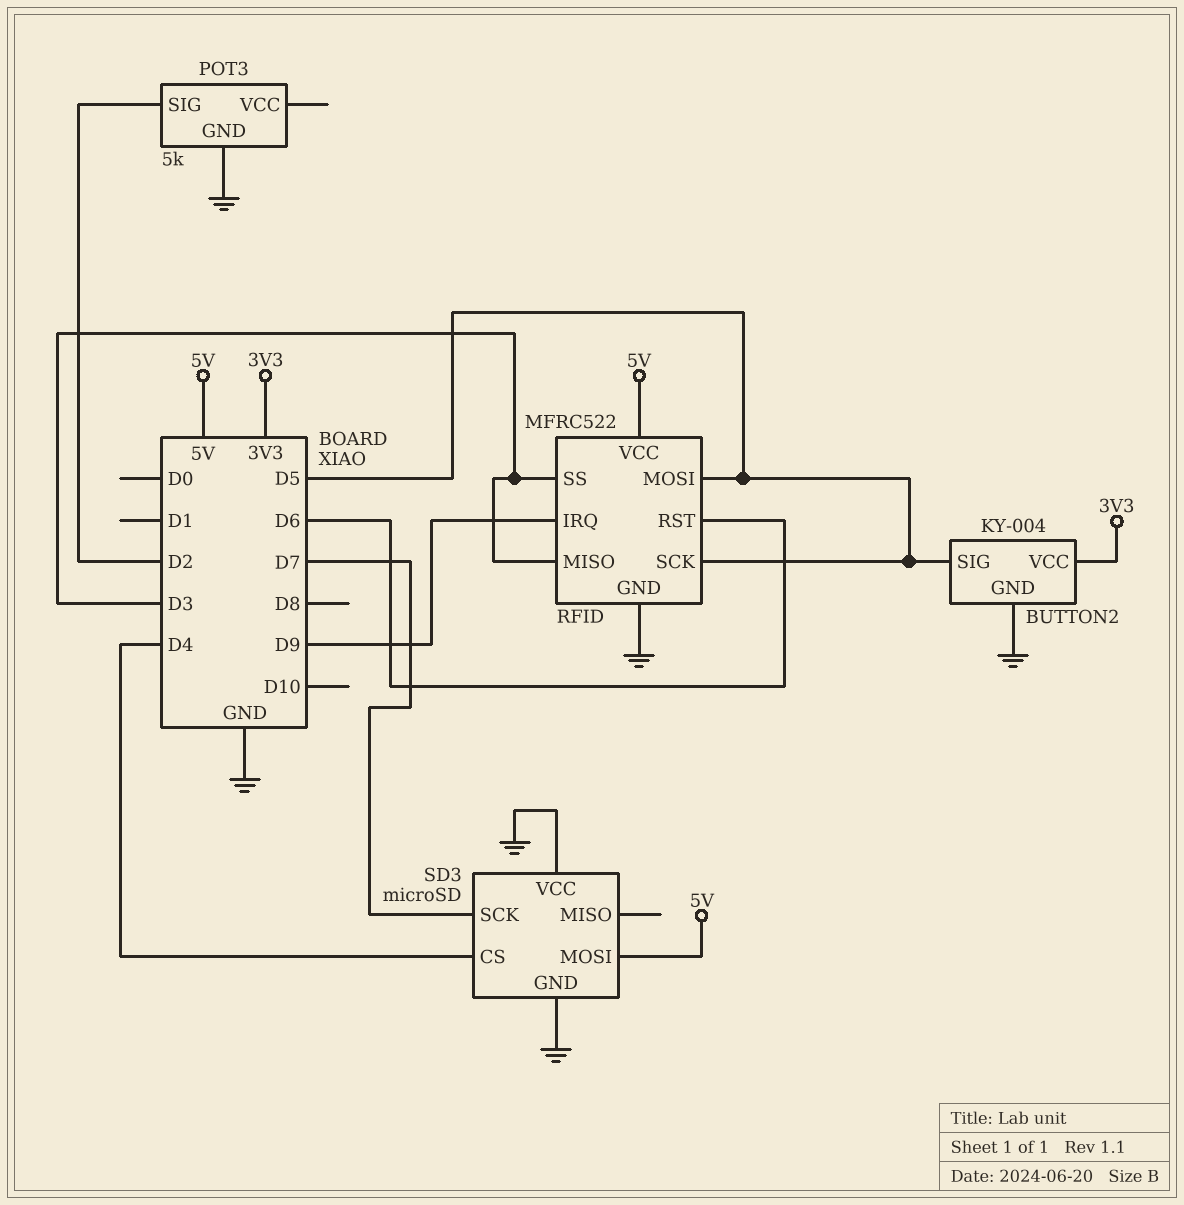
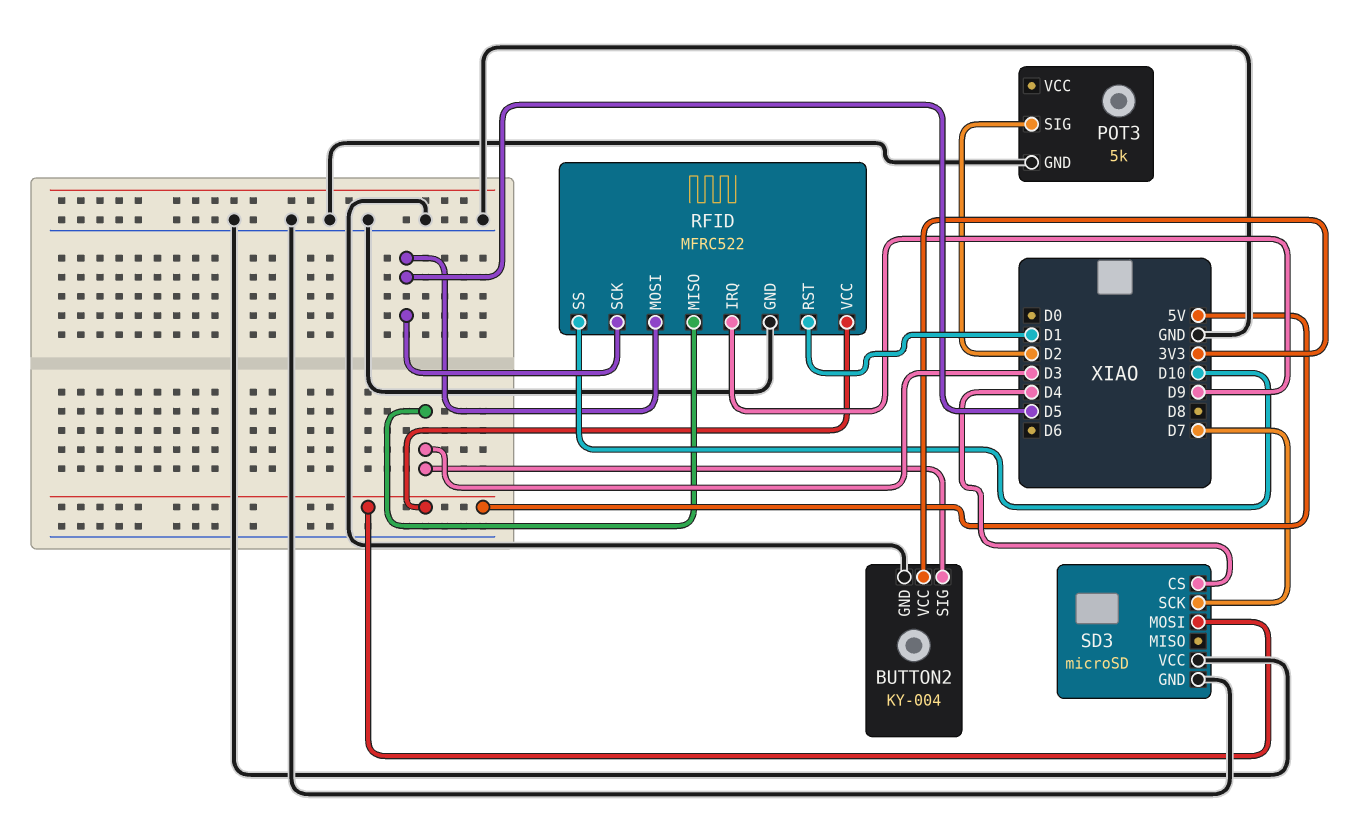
BUTTON2 pin SIG: D5 -> D3
RFID pin RST: D6 -> D1
RFID pin SS: D3 -> D10

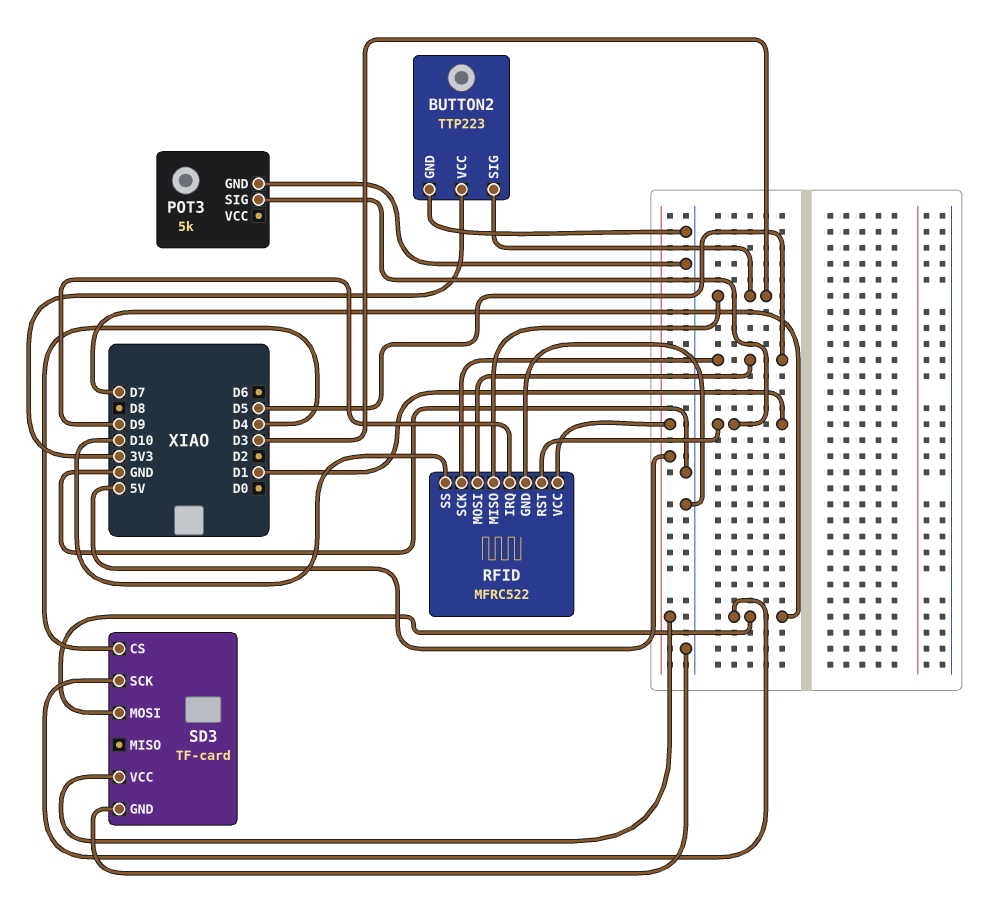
BUTTON2: KY-004 -> TTP223
POT3 pin SIG: D2 -> D1
SD3: microSD -> TF-card
SD3 pin MOSI: 5V -> D7
SD3 pin VCC: GND -> 5V

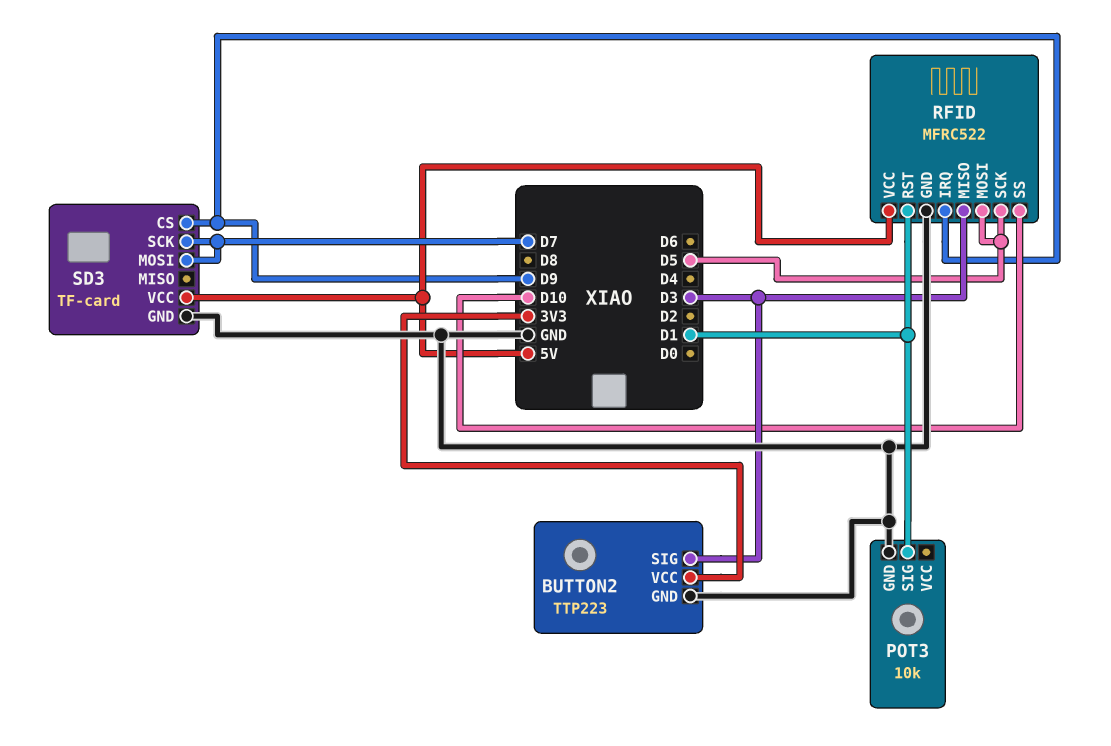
POT3: 5k -> 10k
SD3 pin CS: D4 -> D9

